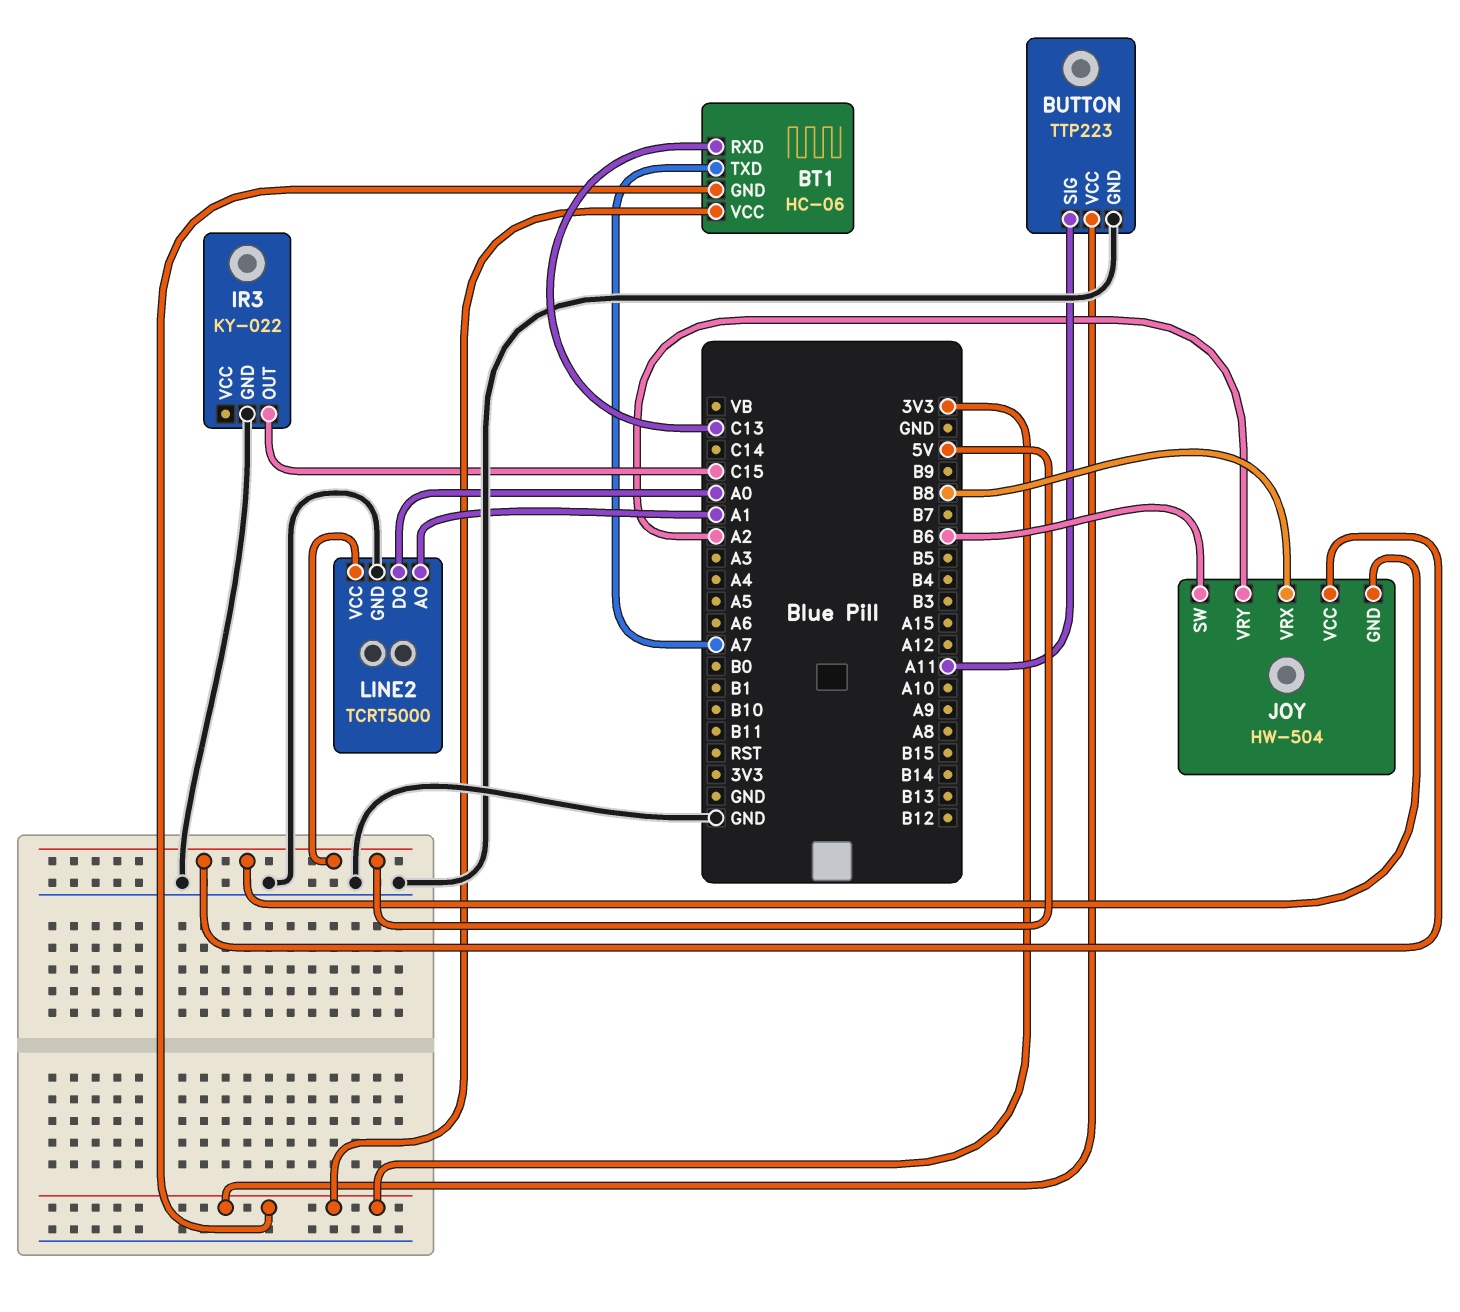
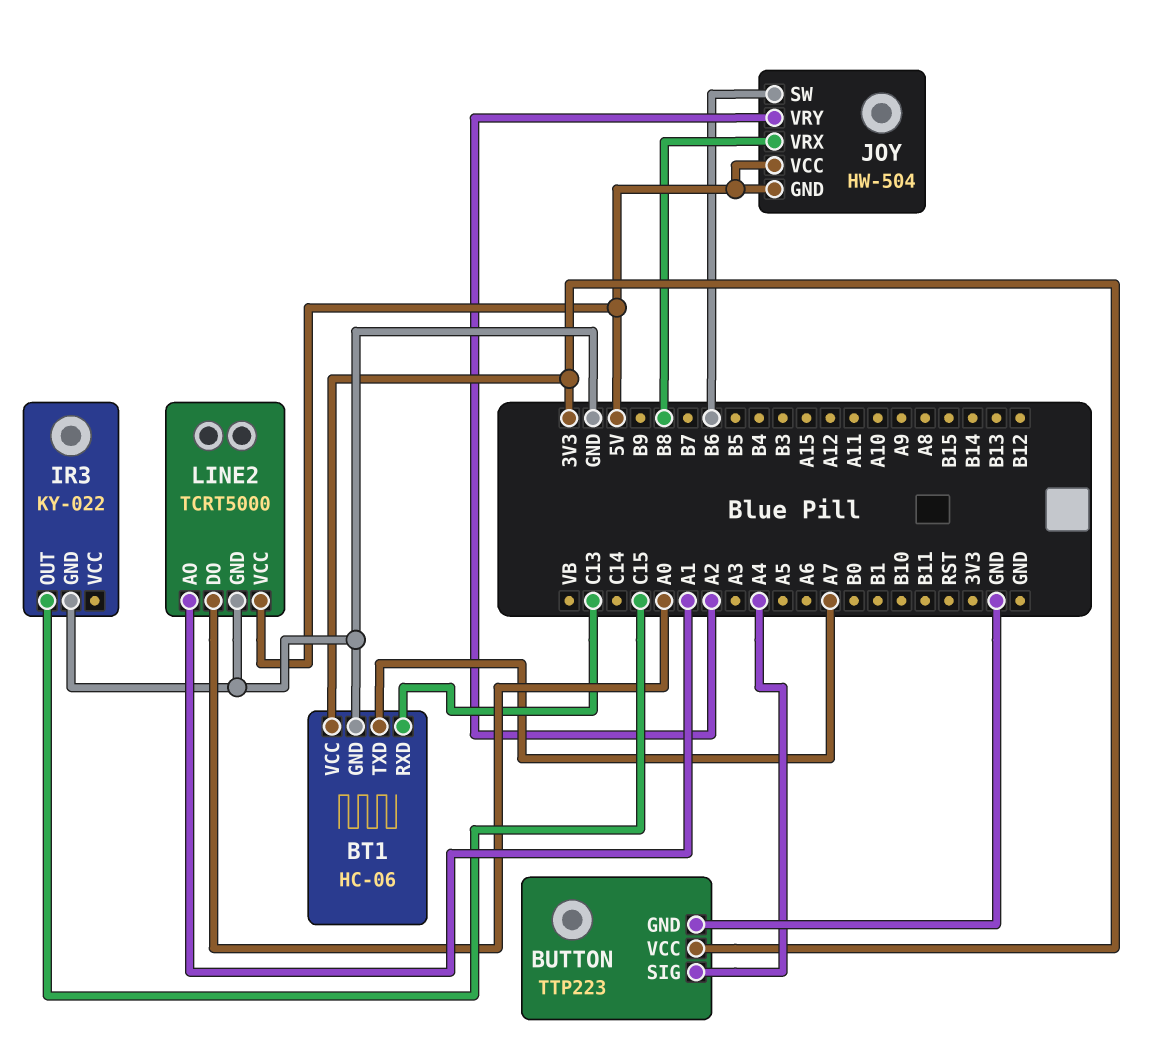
BT1 pin GND: 3V3 -> GND
BUTTON pin SIG: A11 -> A4

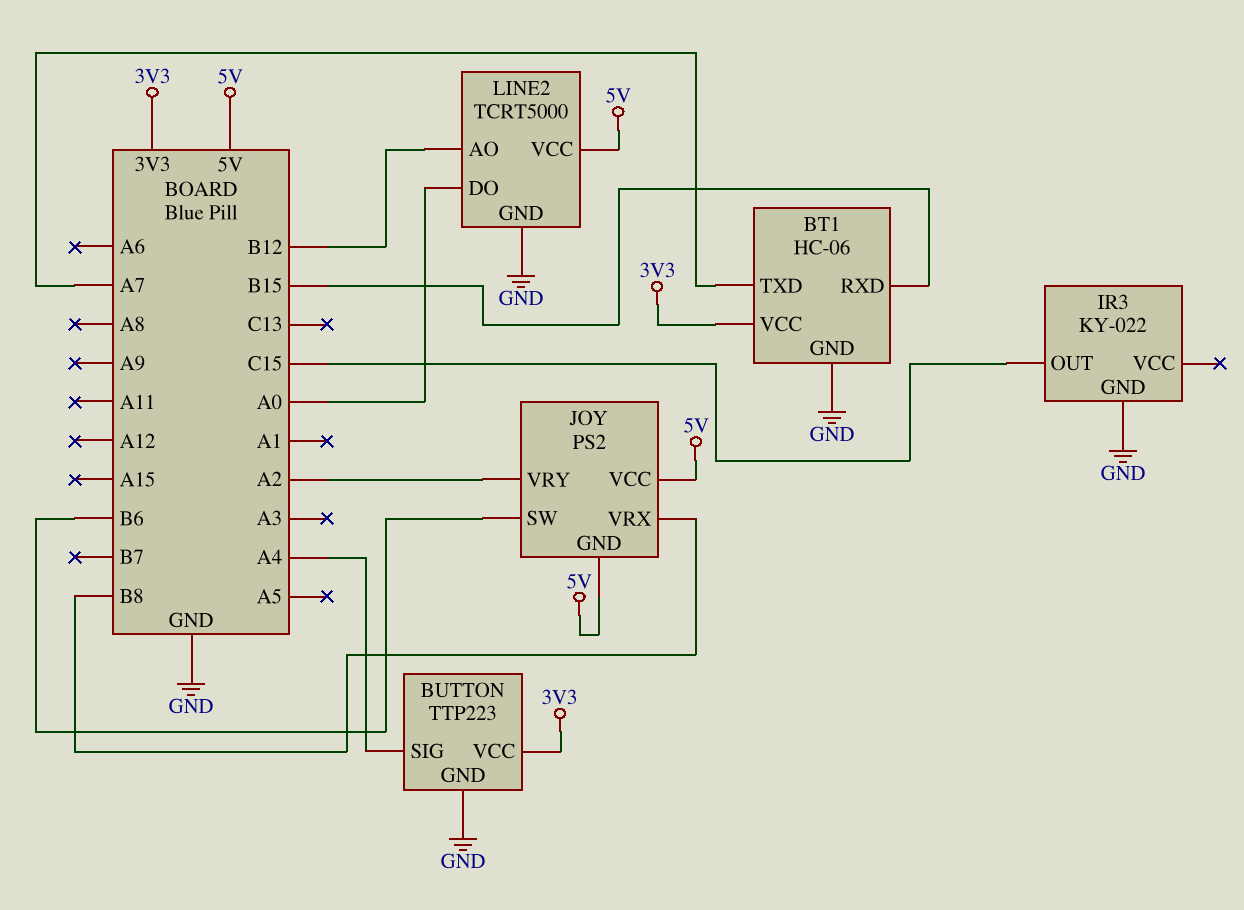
BT1 pin RXD: C13 -> B15
JOY: HW-504 -> PS2
LINE2 pin AO: A1 -> B12

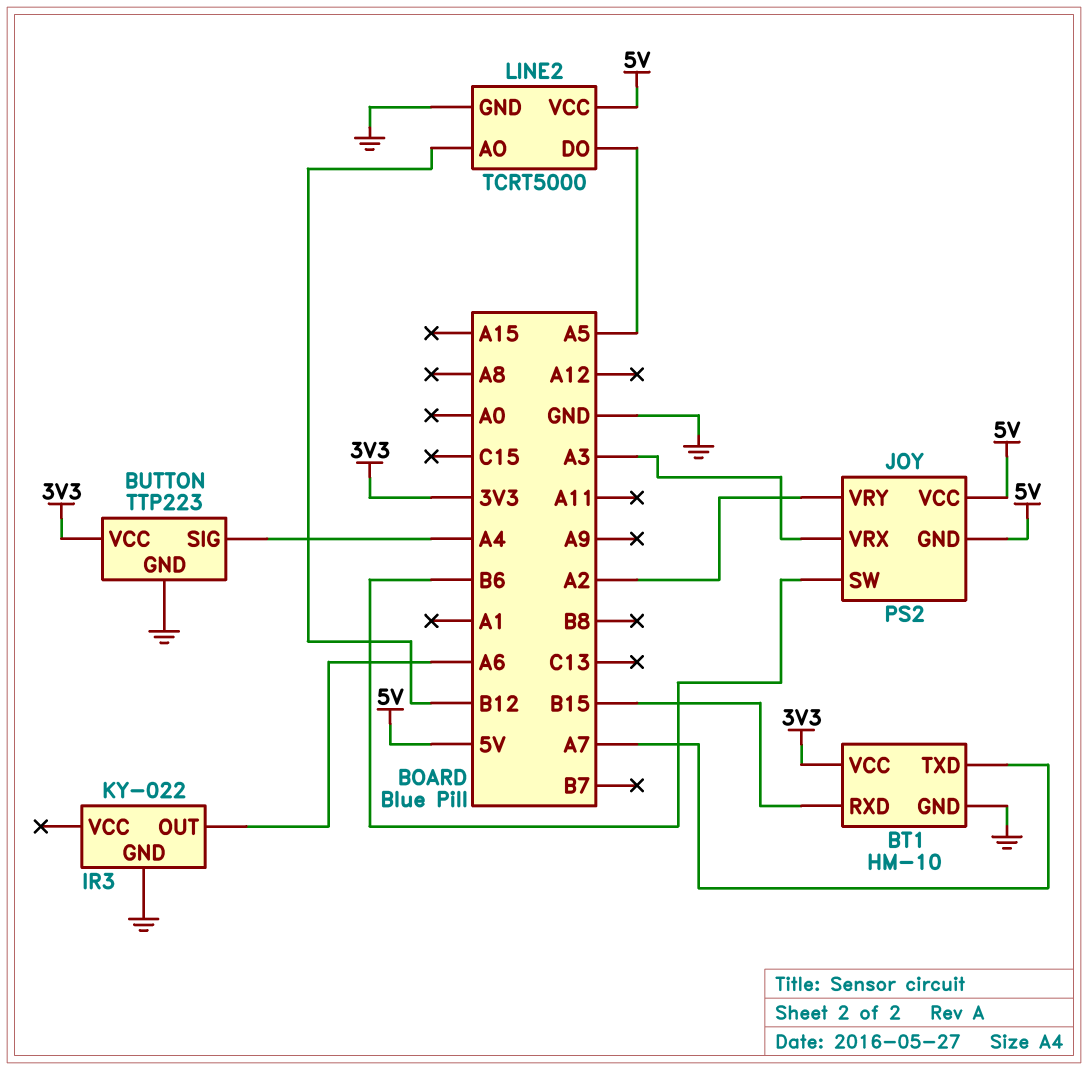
BT1: HC-06 -> HM-10
IR3 pin OUT: C15 -> A6
JOY pin VRX: B8 -> A3
LINE2 pin DO: A0 -> A5

